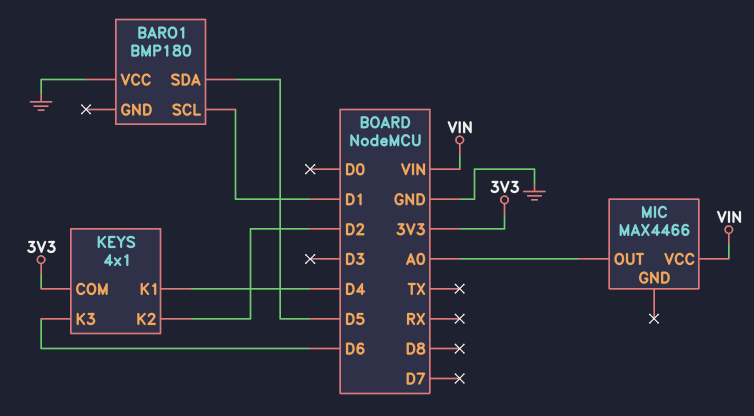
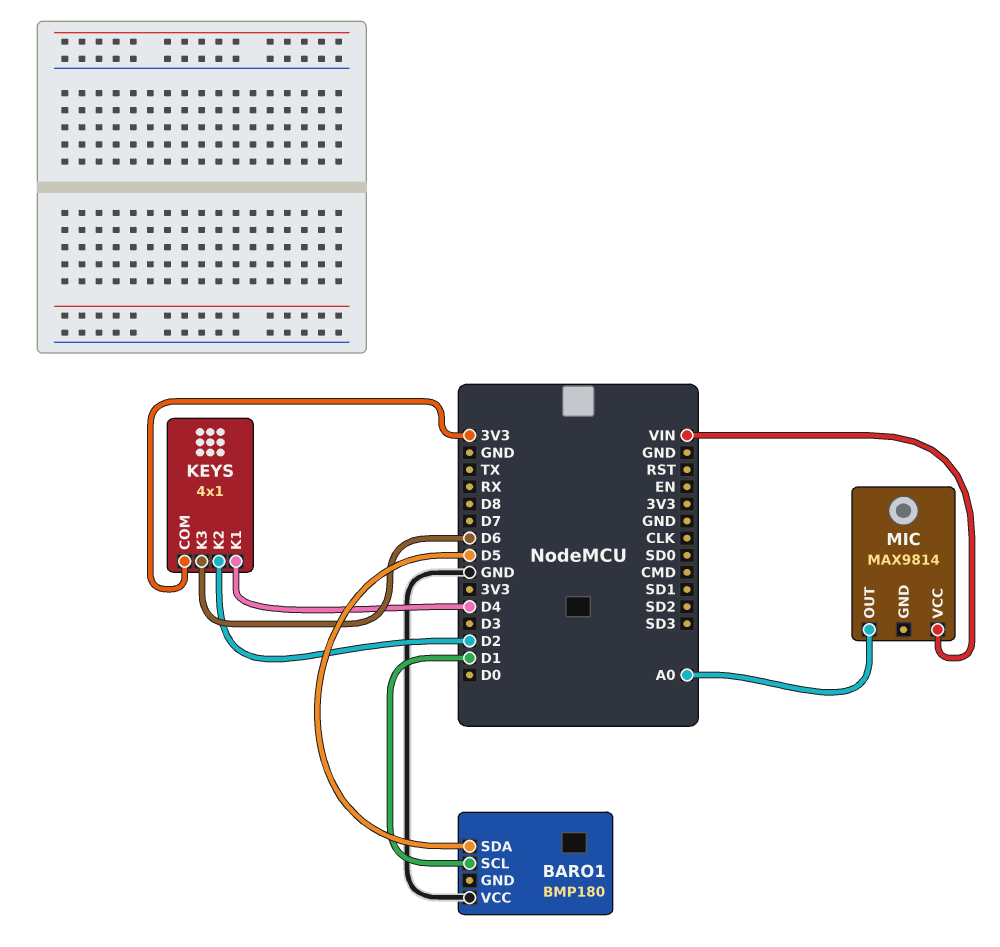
MIC: MAX4466 -> MAX9814

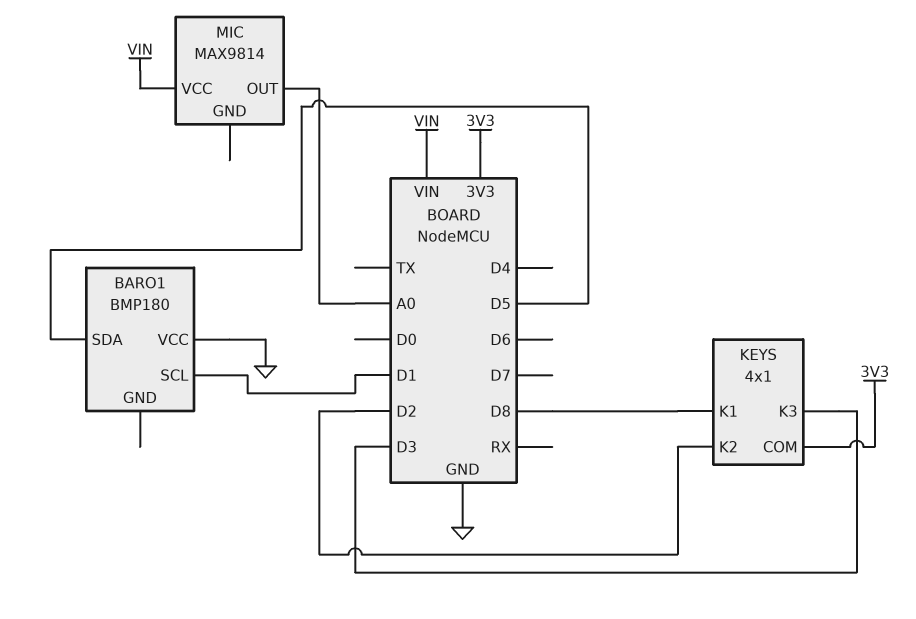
KEYS pin K1: D4 -> D8
KEYS pin K3: D6 -> D3

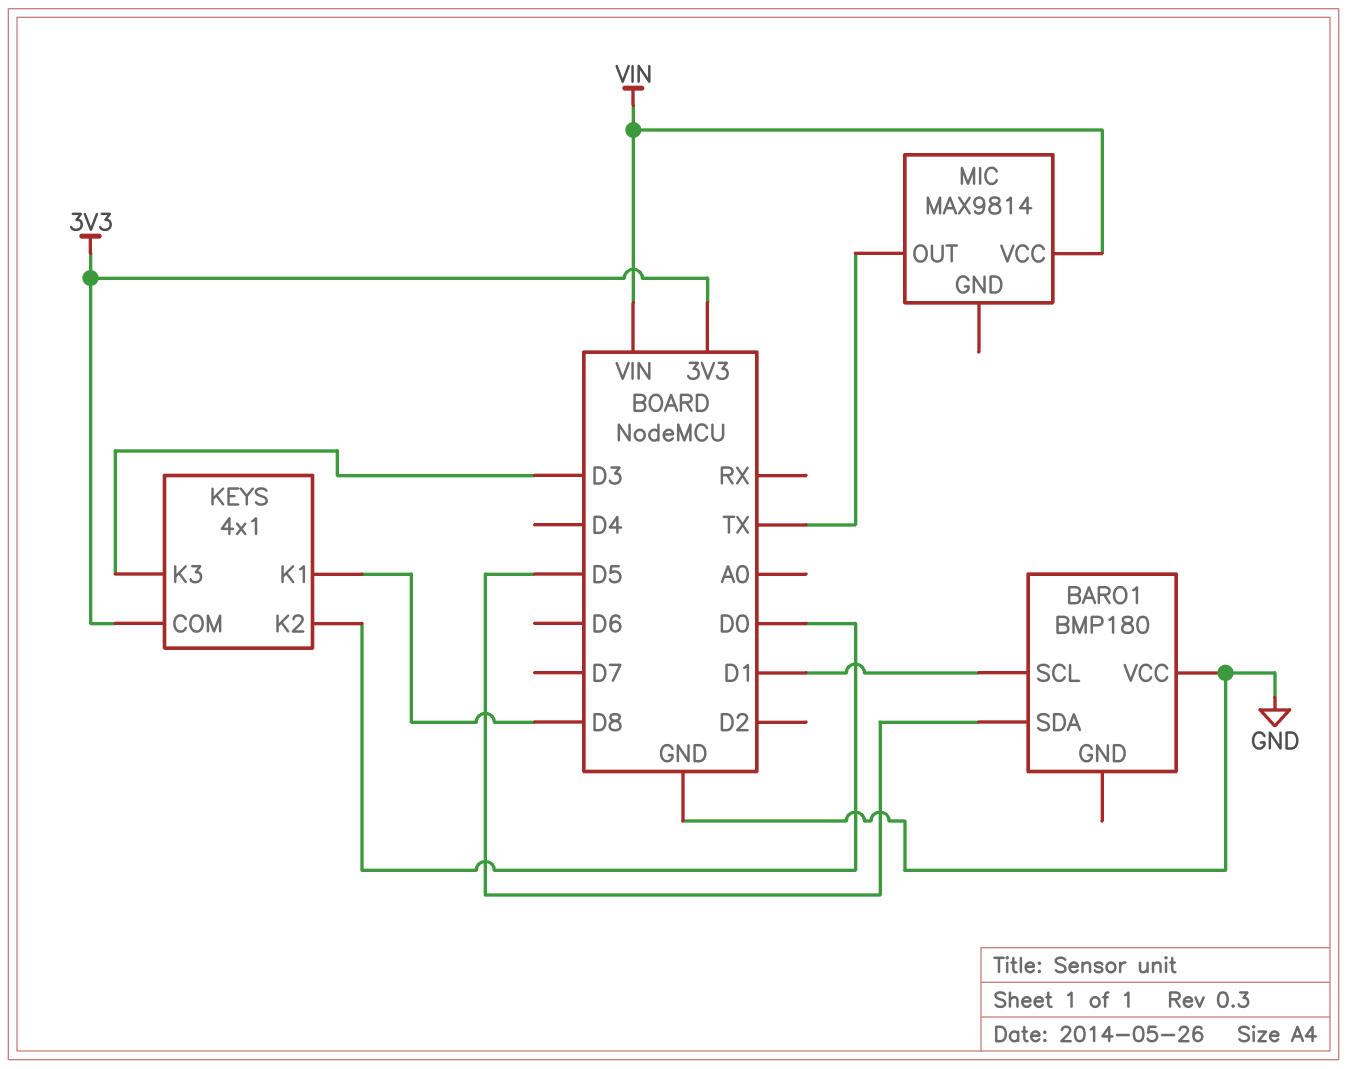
KEYS pin K2: D2 -> D0
MIC pin OUT: A0 -> TX

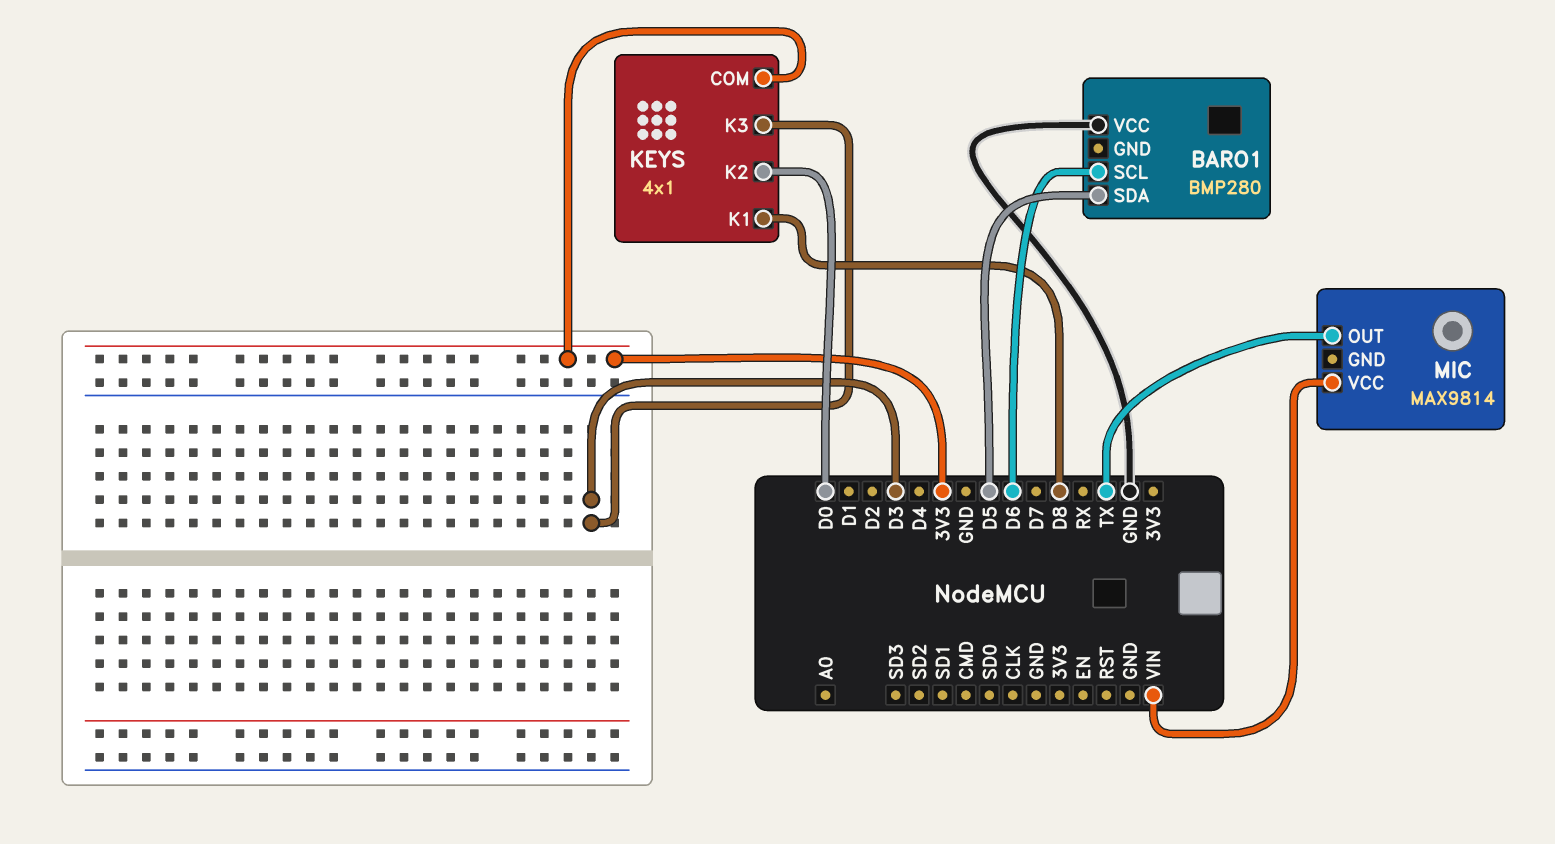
BARO1: BMP180 -> BMP280
BARO1 pin SCL: D1 -> D6

